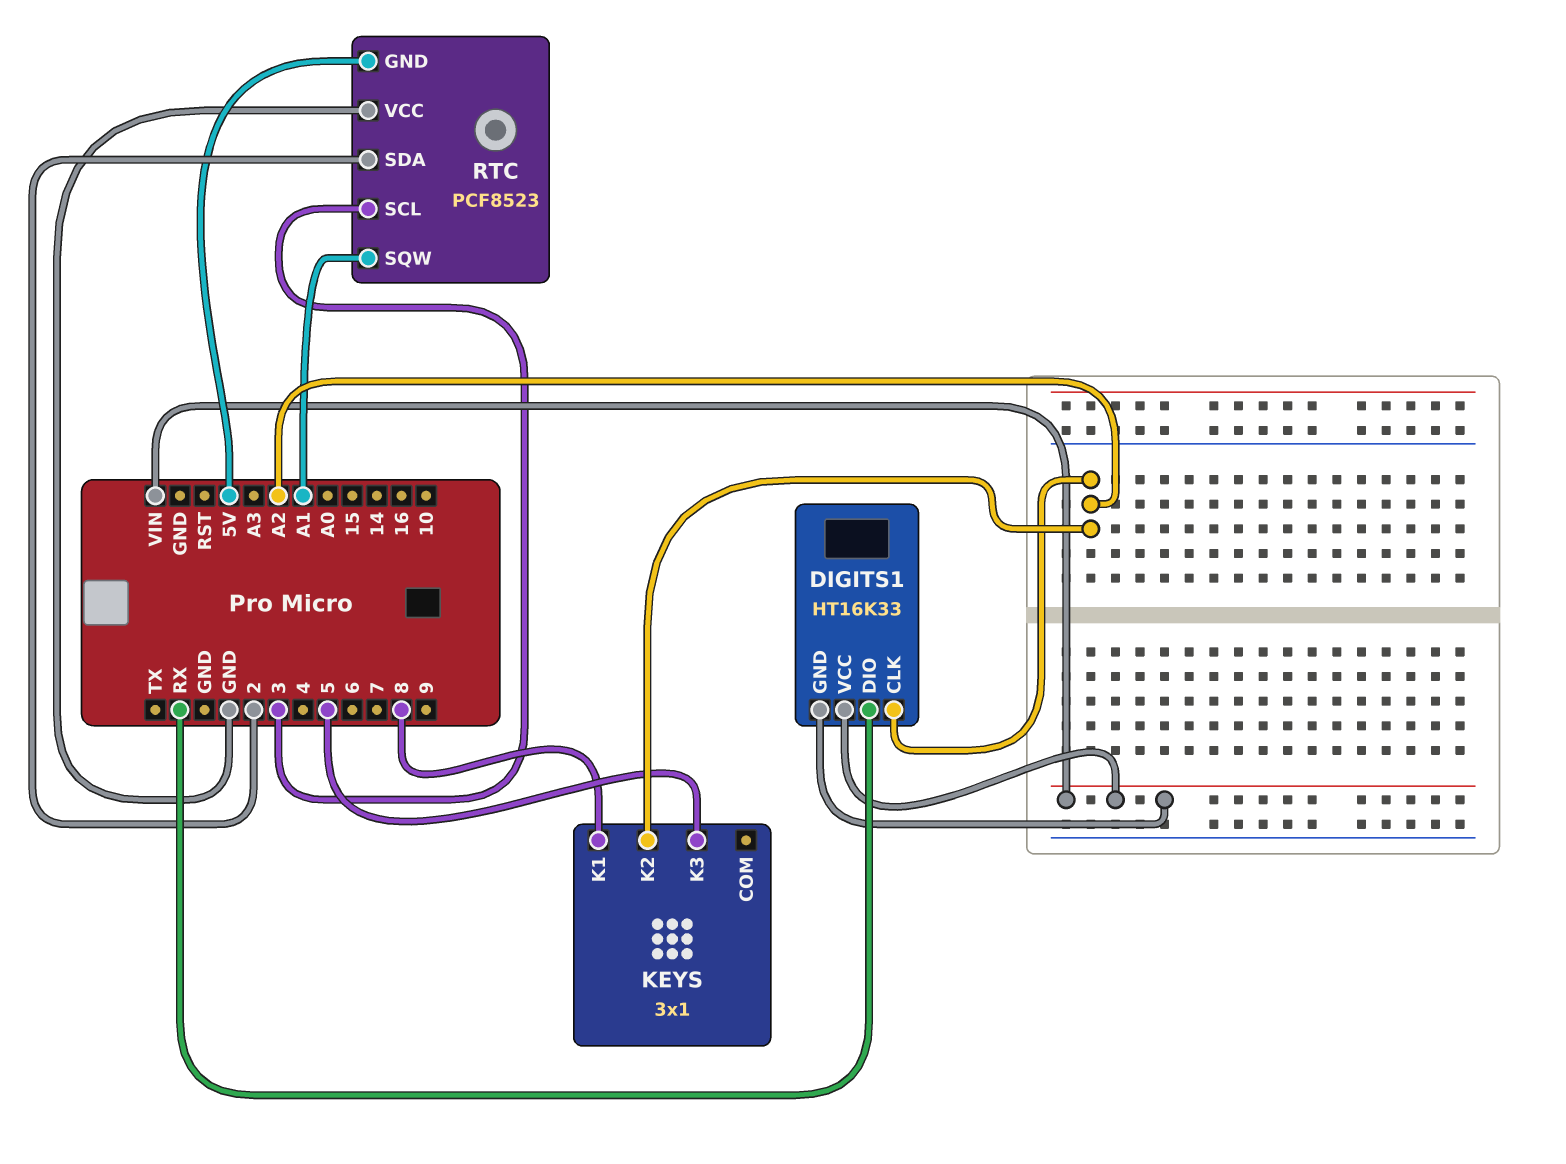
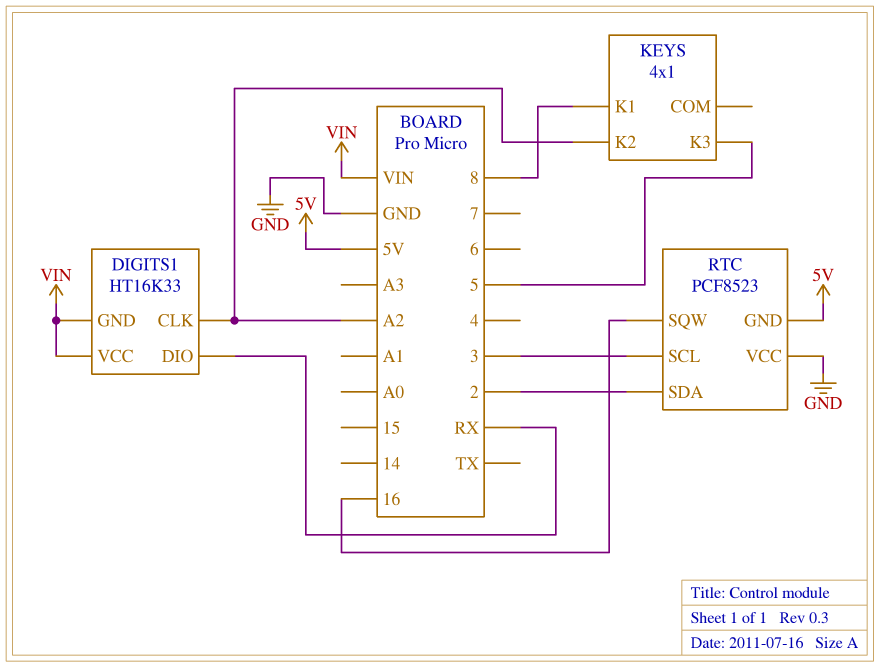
KEYS: 3x1 -> 4x1
RTC pin SQW: A1 -> 16

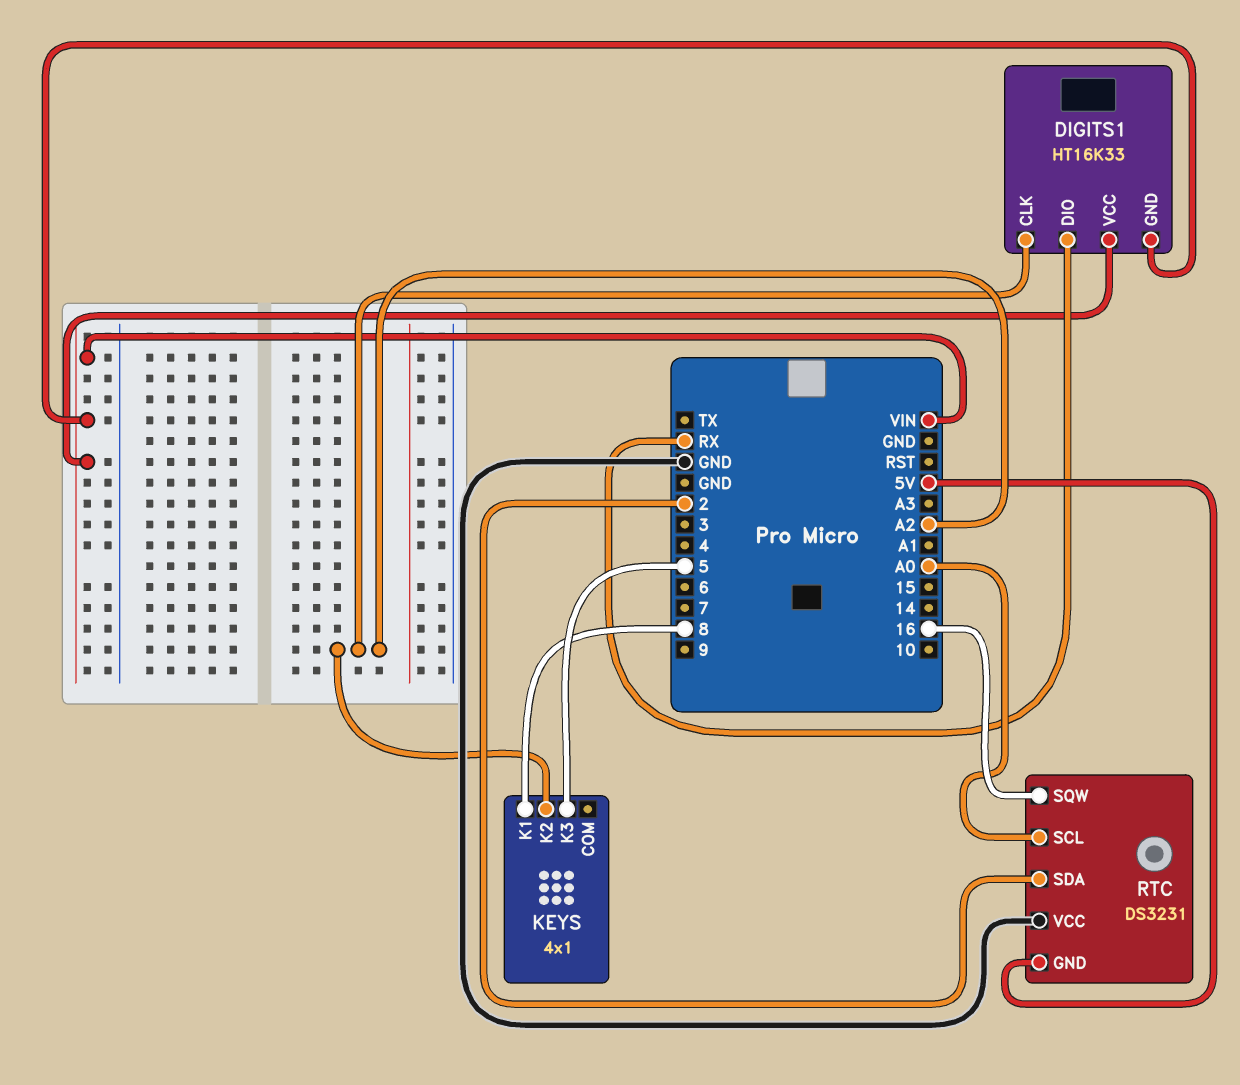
RTC: PCF8523 -> DS3231
RTC pin SCL: 3 -> A0

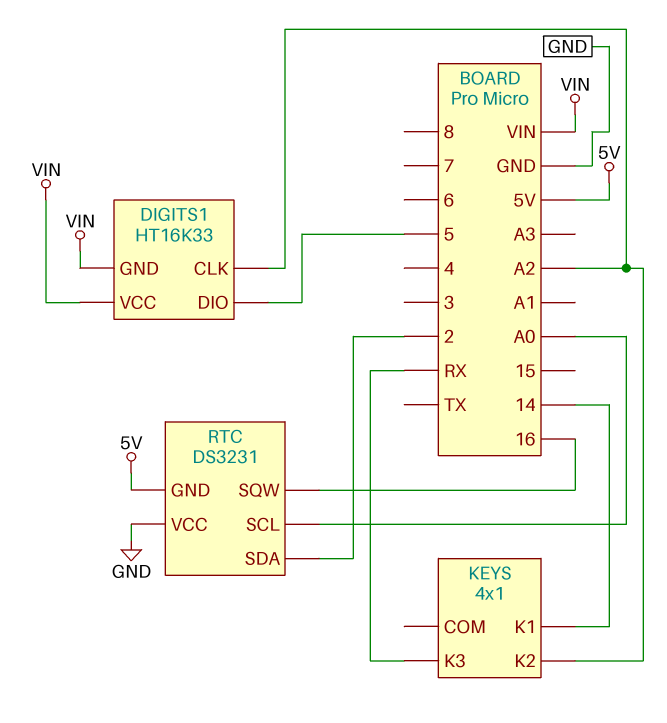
DIGITS1 pin DIO: RX -> 5
KEYS pin K1: 8 -> 14
KEYS pin K3: 5 -> RX

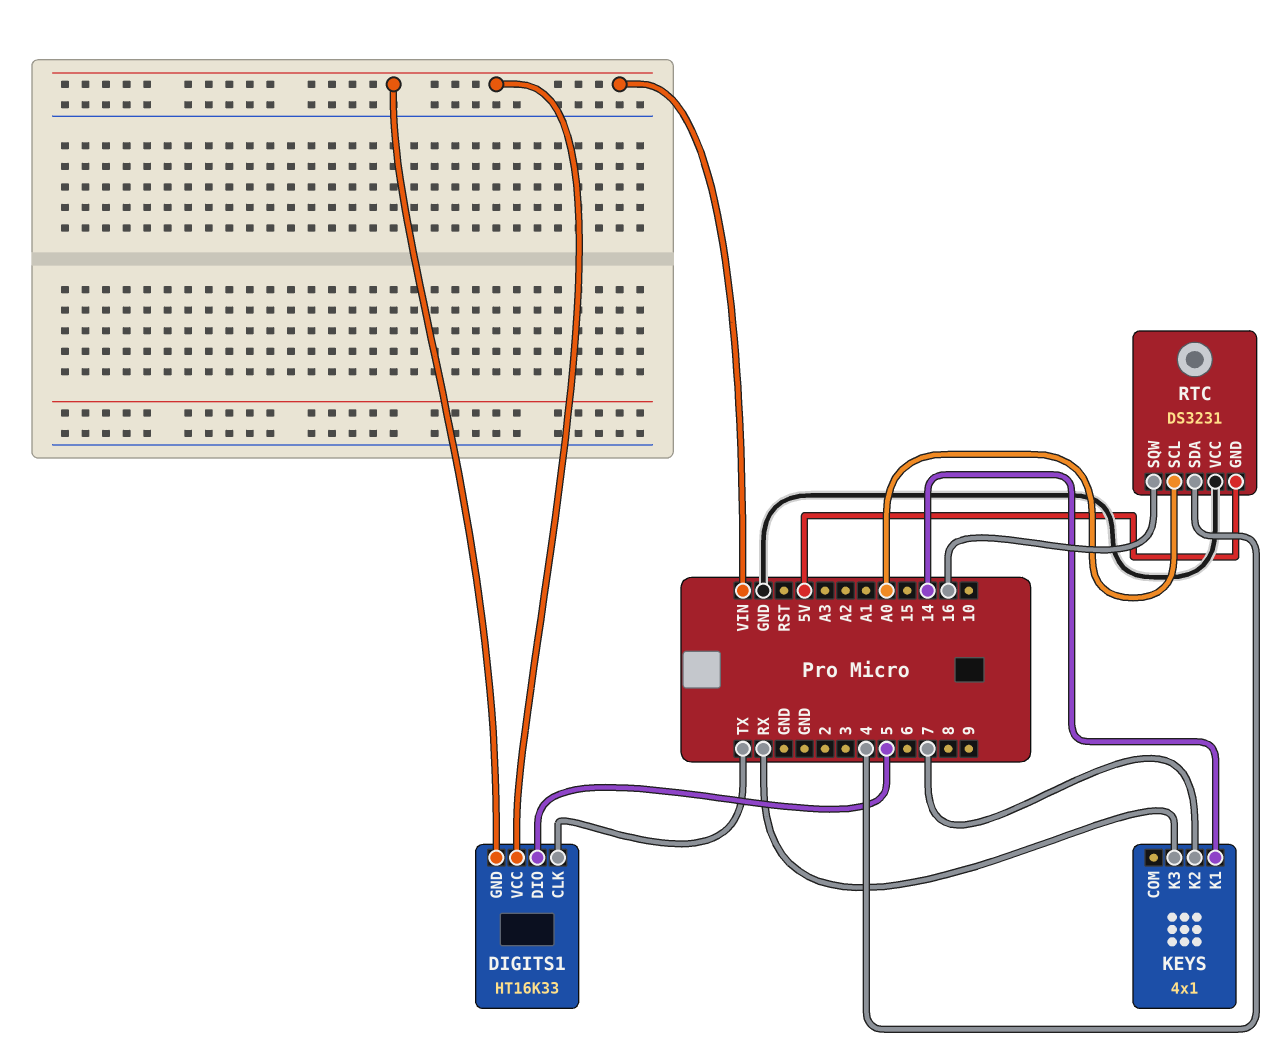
DIGITS1 pin CLK: A2 -> TX
KEYS pin K2: A2 -> 7
RTC pin SDA: 2 -> 4

